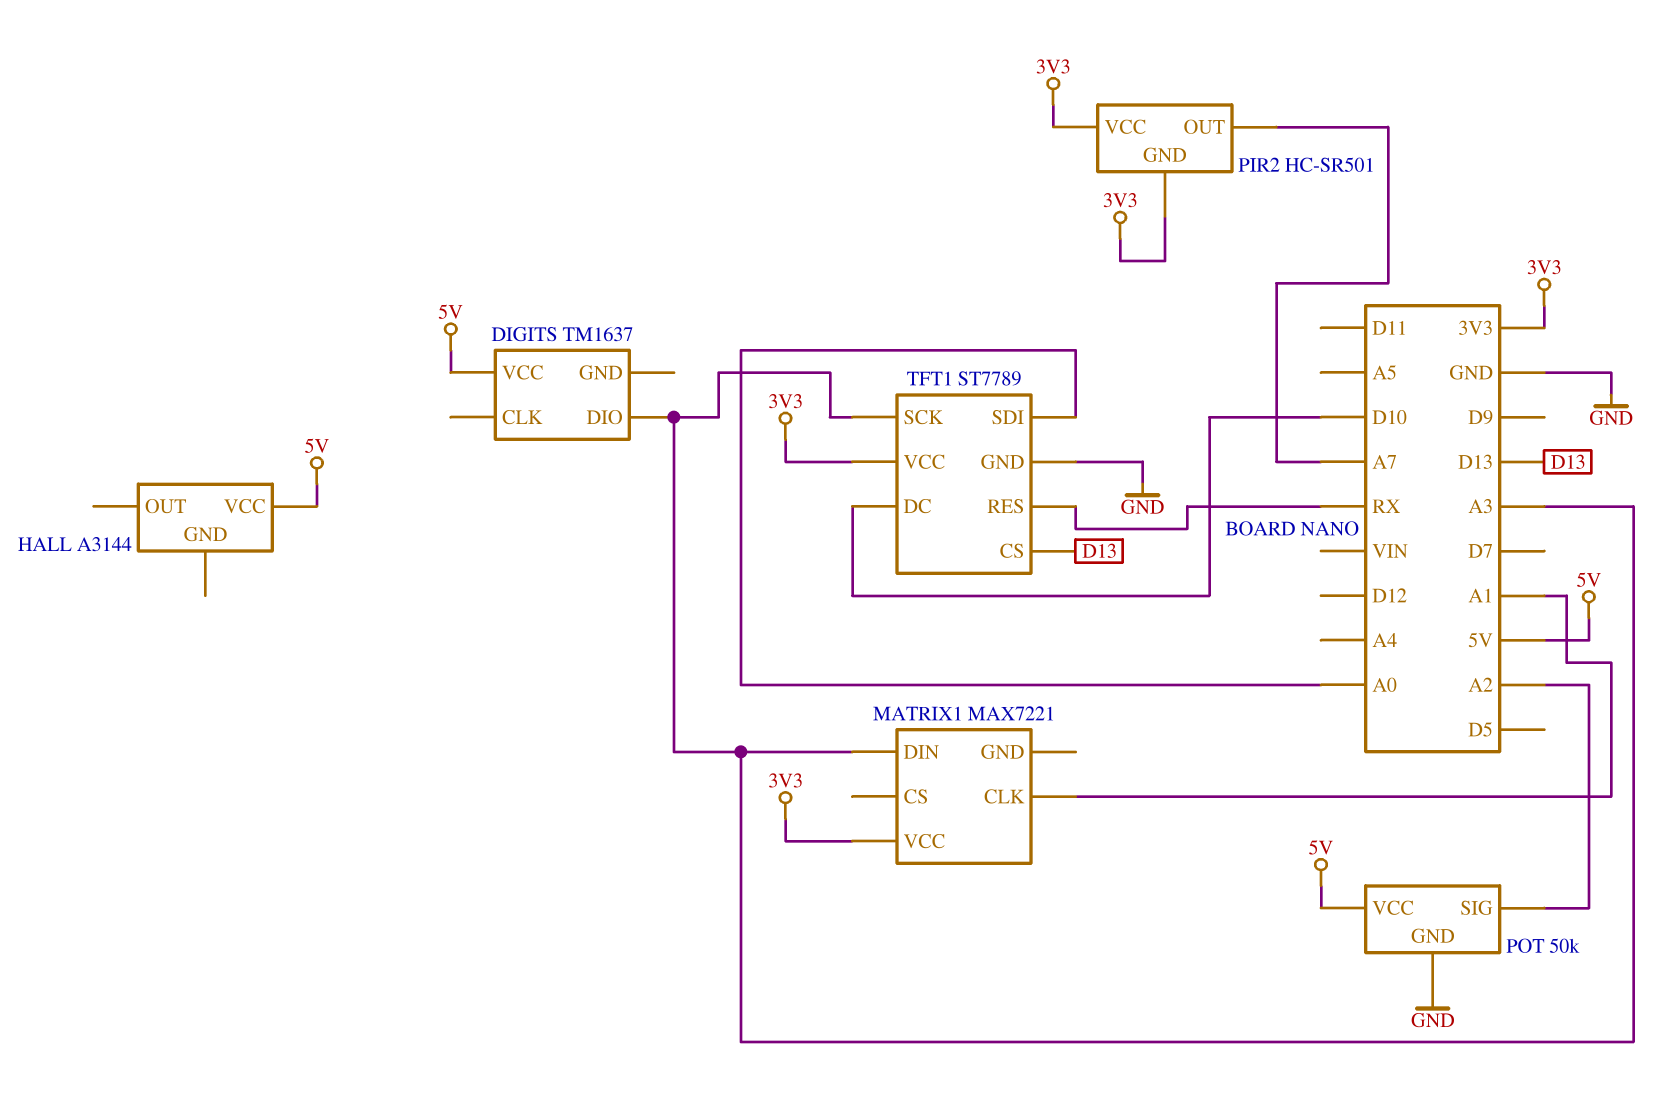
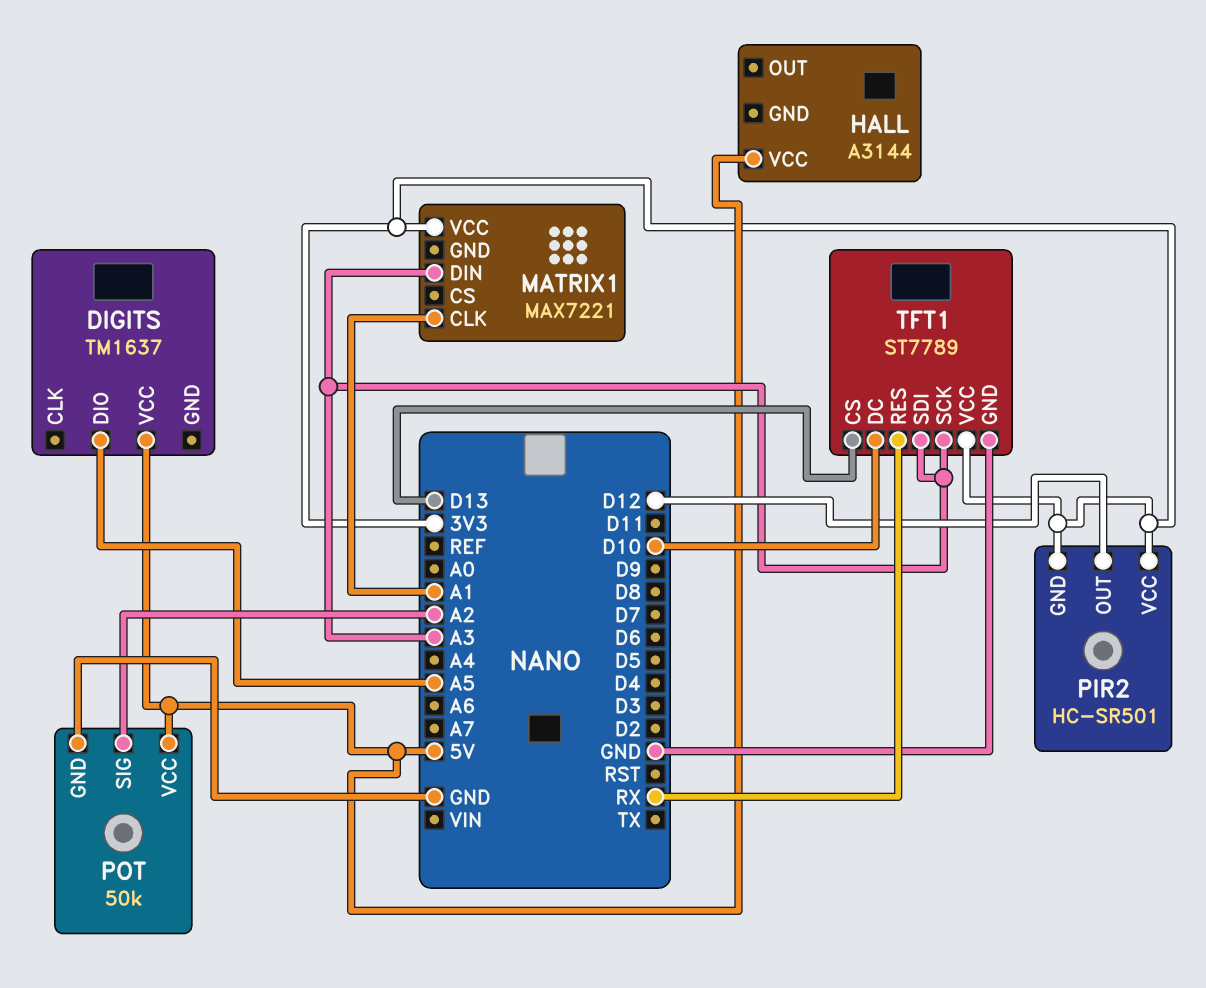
DIGITS pin DIO: A3 -> A5
PIR2 pin OUT: A7 -> D12
TFT1 pin SDI: A0 -> A3

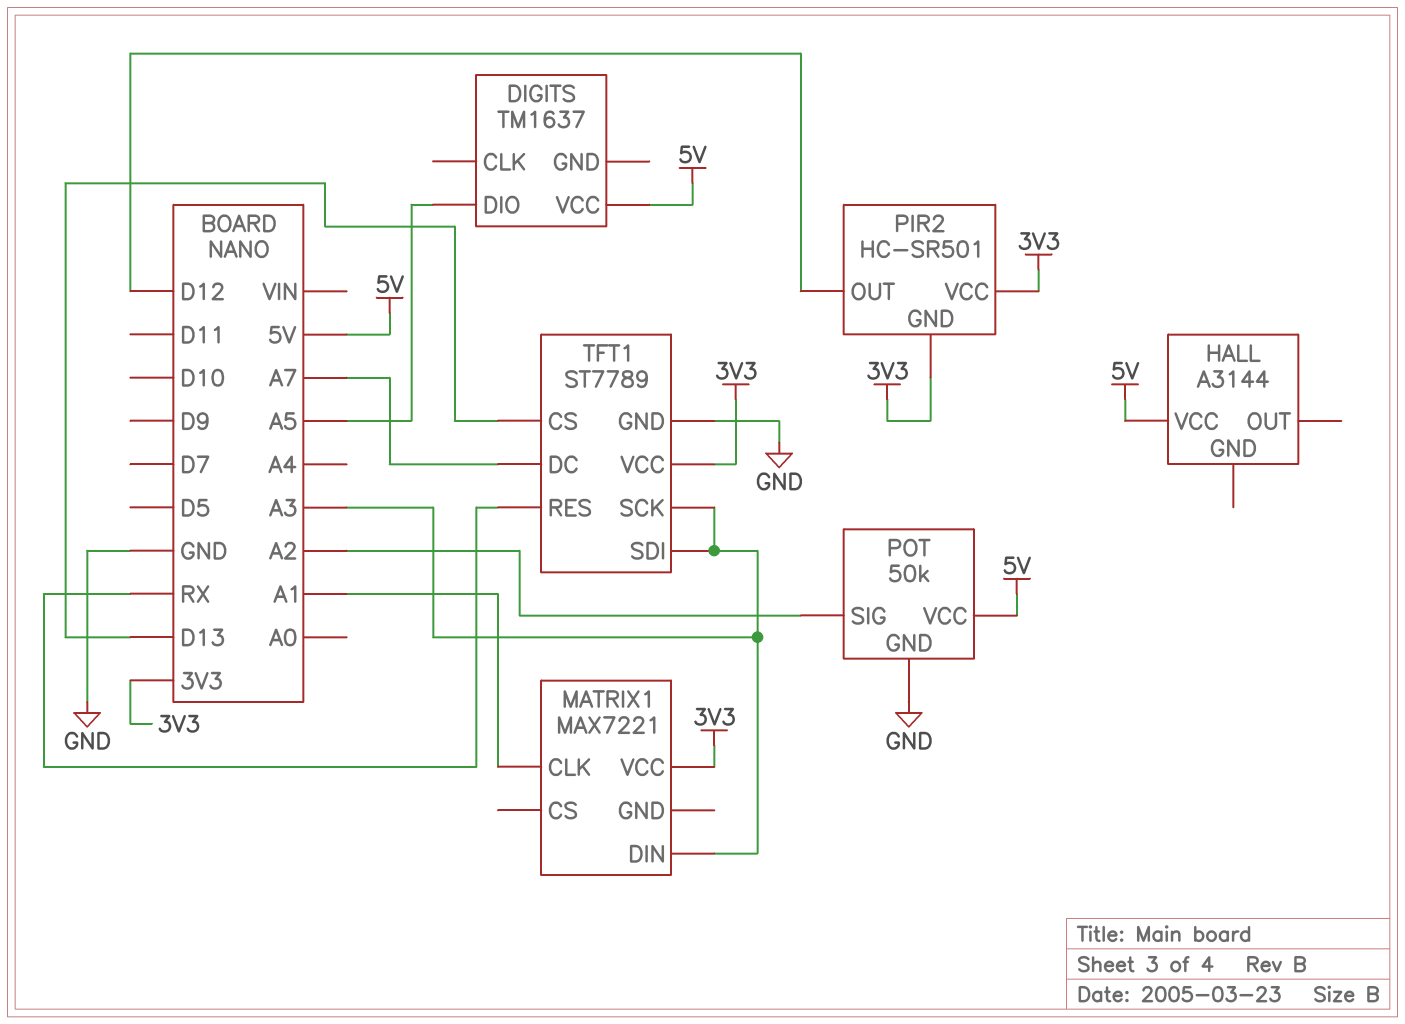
TFT1 pin DC: D10 -> A7

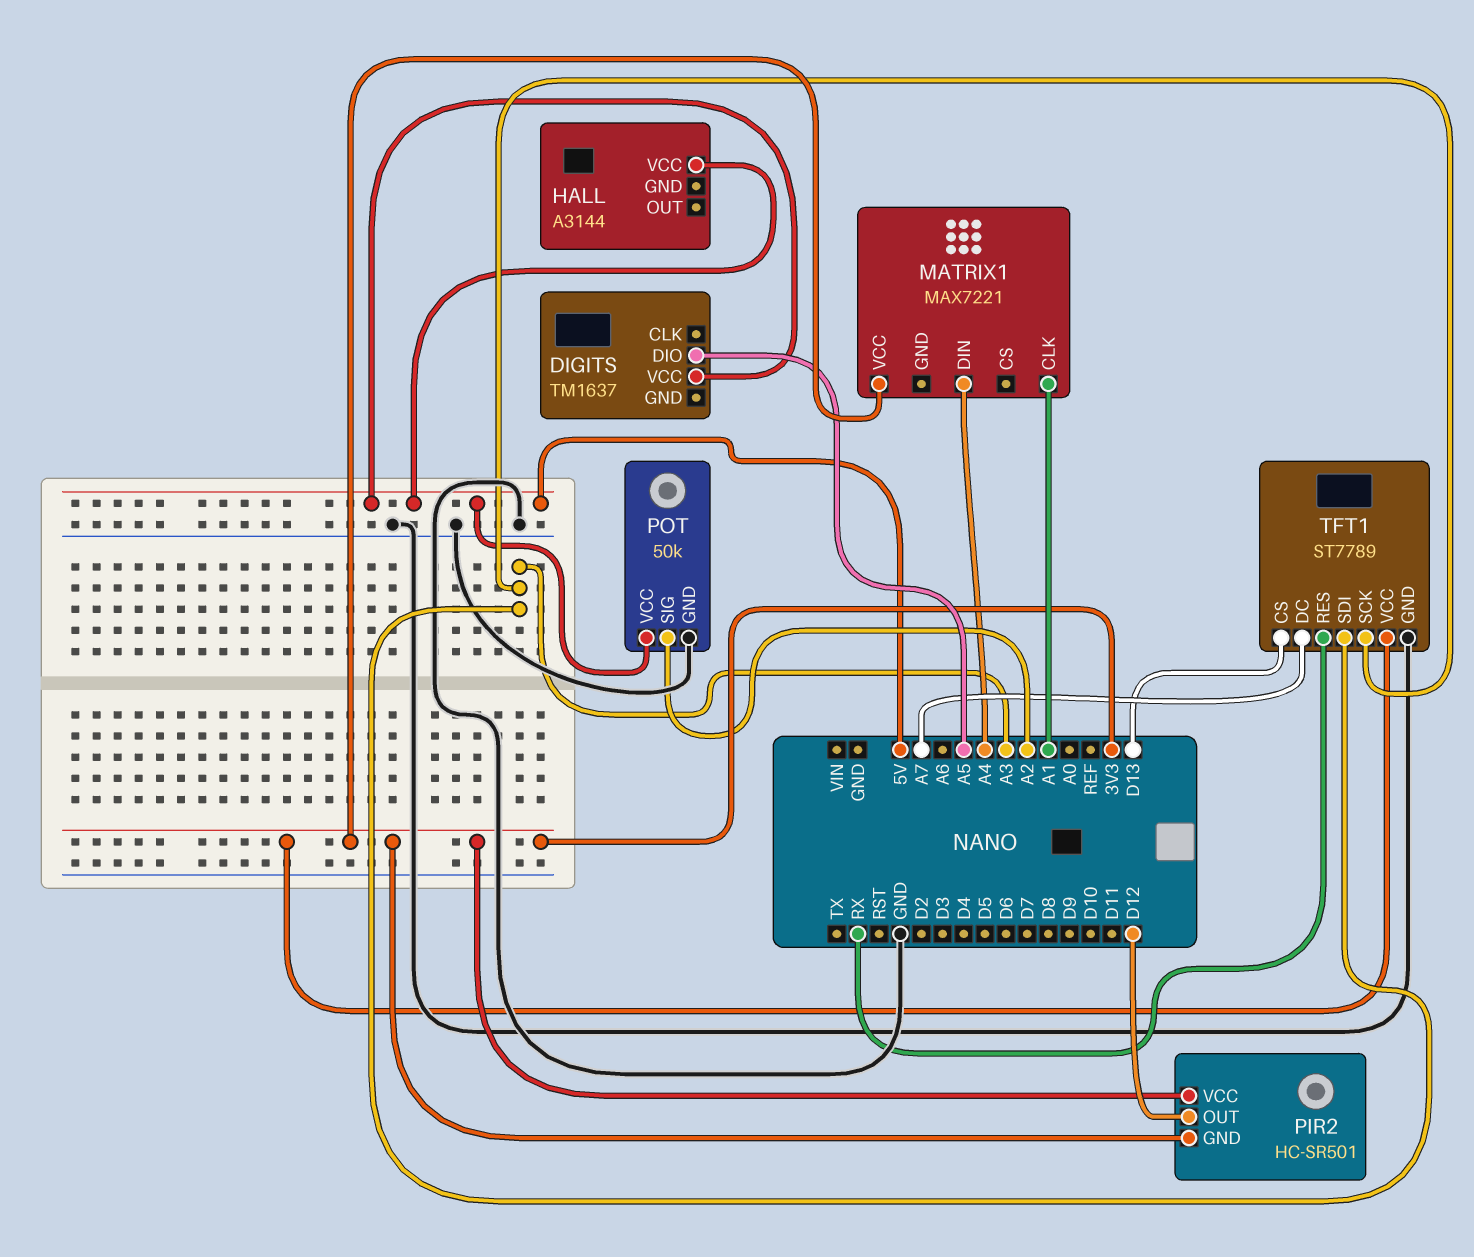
MATRIX1 pin DIN: A3 -> A4

